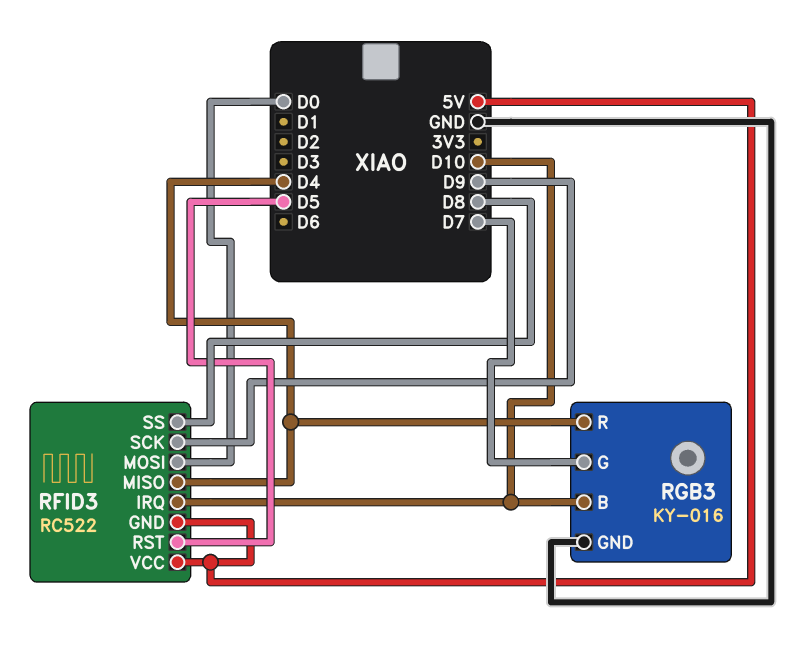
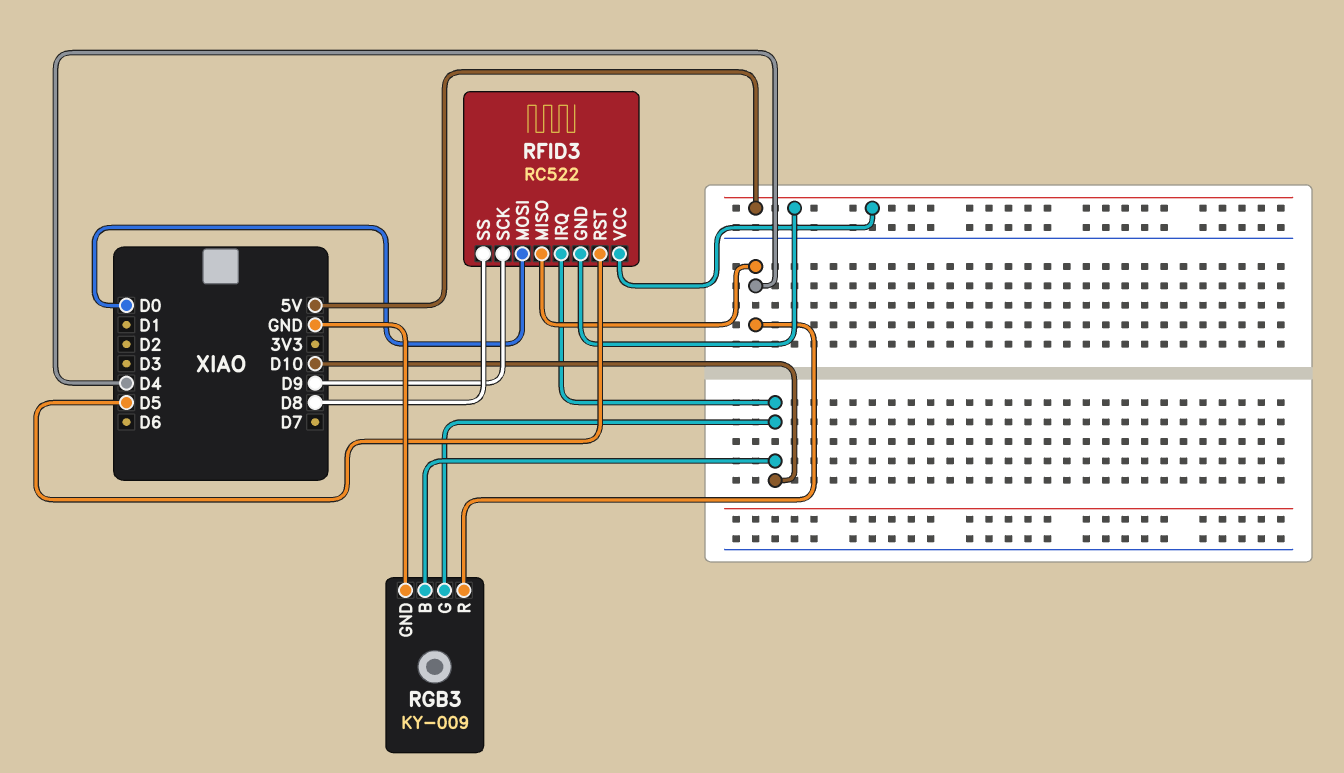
RGB3: KY-016 -> KY-009
RGB3 pin G: D7 -> D10

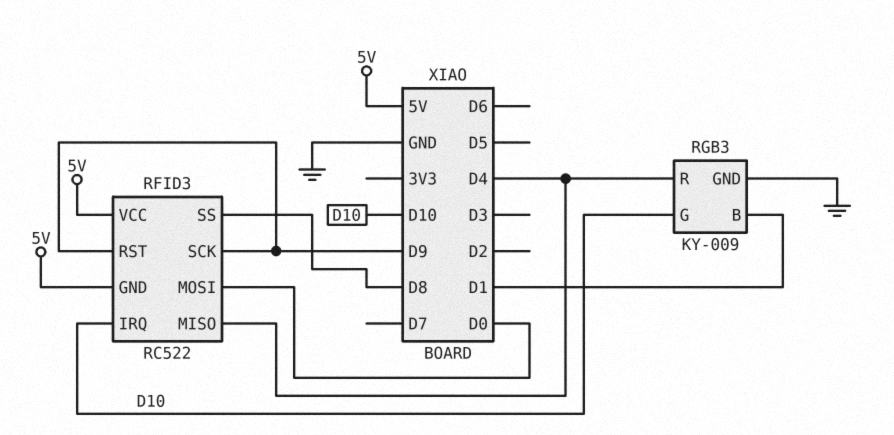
RFID3 pin RST: D5 -> D9
RGB3 pin B: D10 -> D1

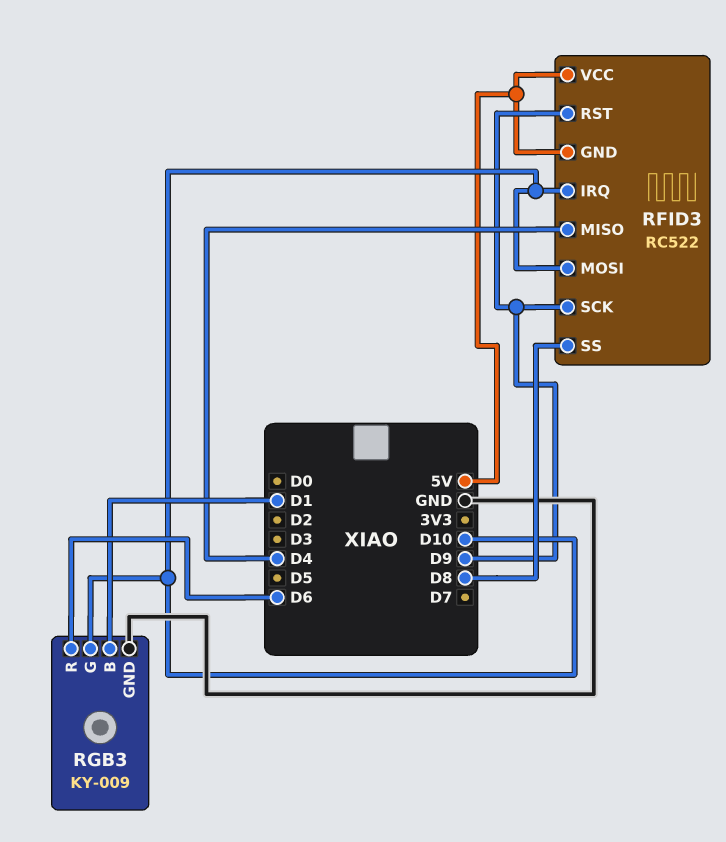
RFID3 pin MOSI: D0 -> D10
RGB3 pin R: D4 -> D6

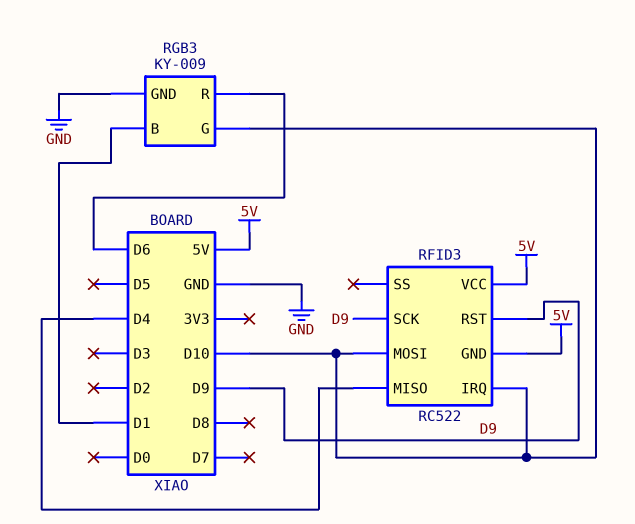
RFID3 pin SS: D8 -> none

